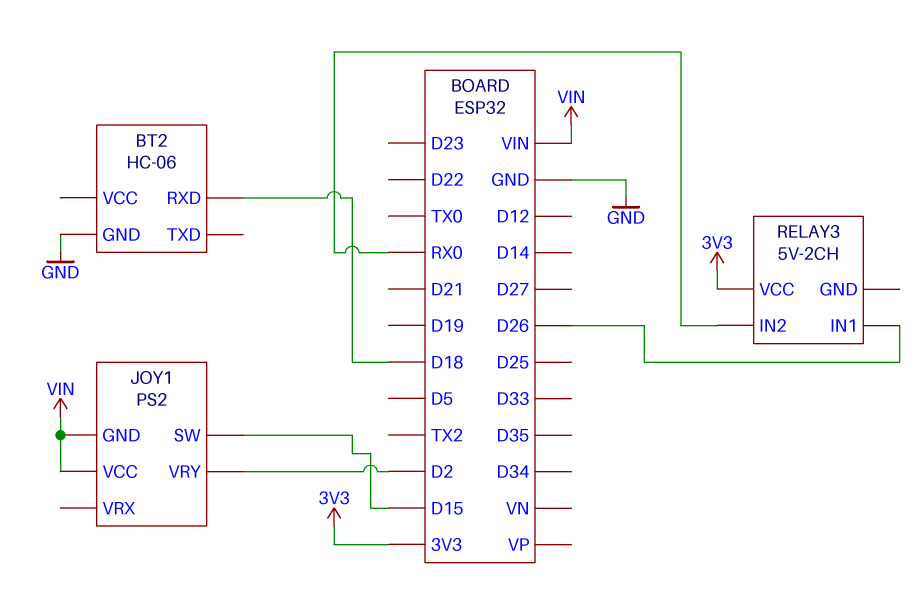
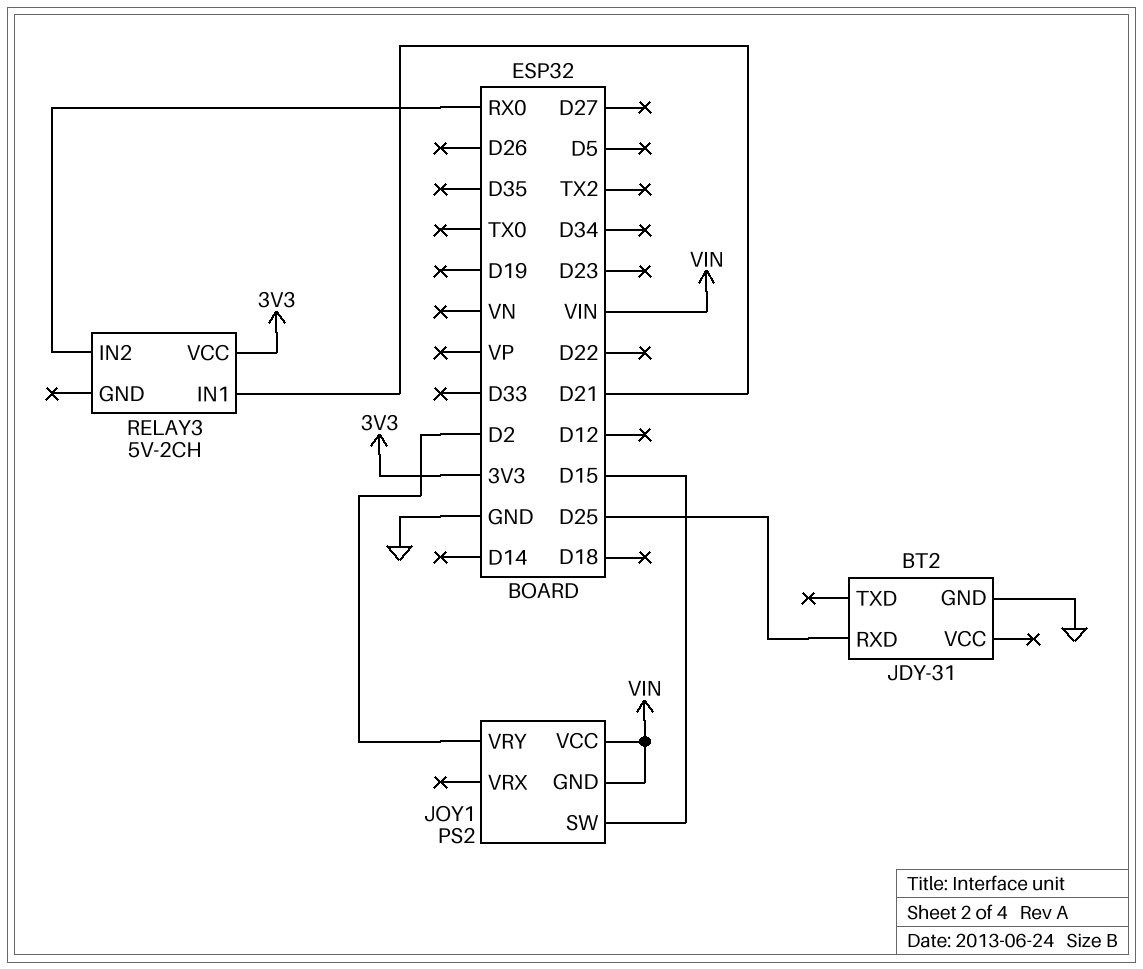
BT2: HC-06 -> JDY-31
BT2 pin RXD: D18 -> D25
RELAY3 pin IN1: D26 -> D21

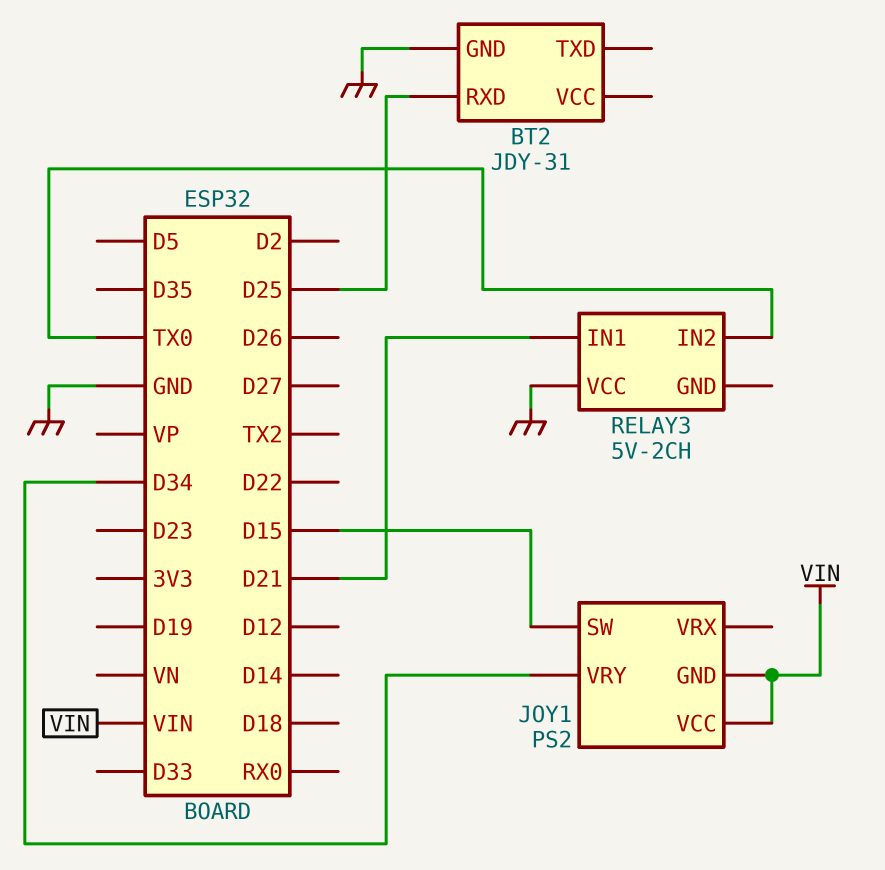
JOY1 pin VRY: D2 -> D34
RELAY3 pin IN2: RX0 -> TX0
RELAY3 pin VCC: 3V3 -> GND

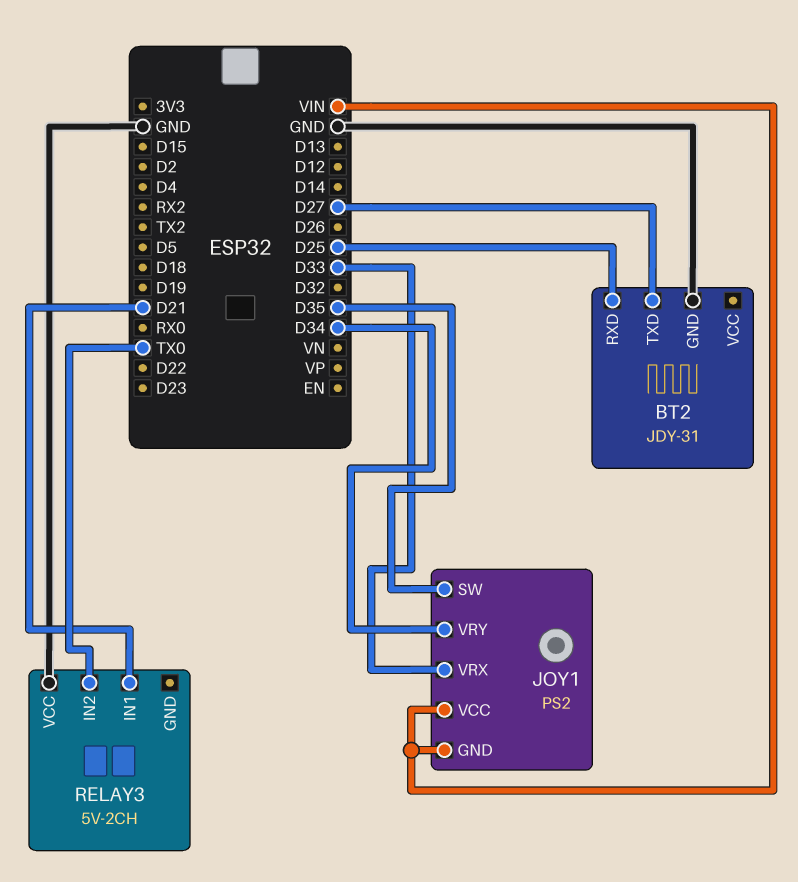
BT2 pin TXD: none -> D27
JOY1 pin SW: D15 -> D35
JOY1 pin VRX: none -> D33

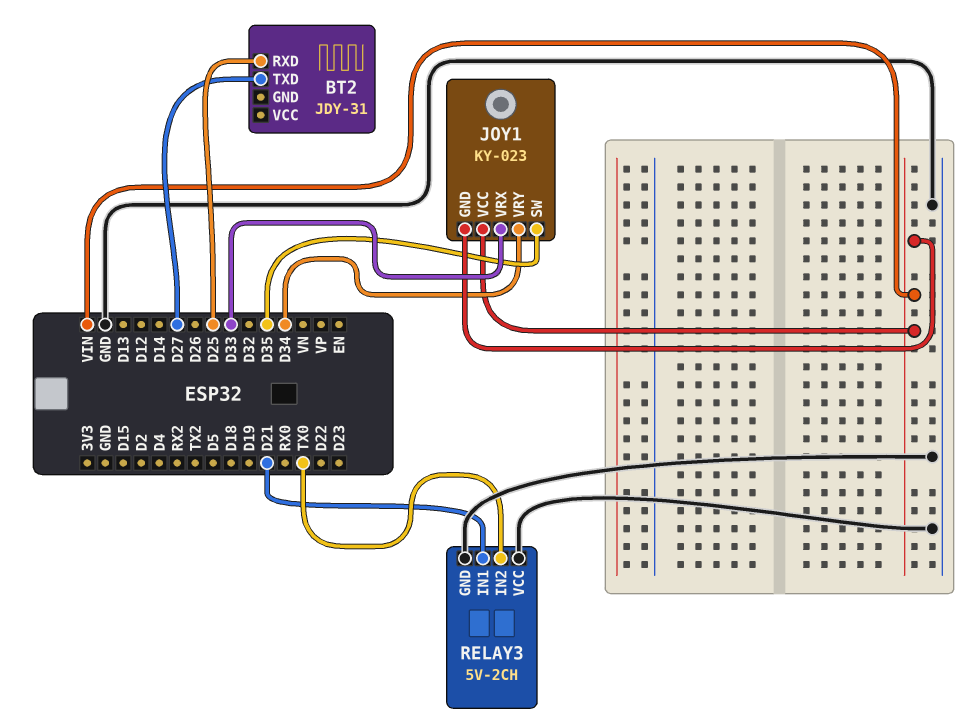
BT2 pin GND: GND -> none
JOY1: PS2 -> KY-023
RELAY3 pin GND: none -> GND

